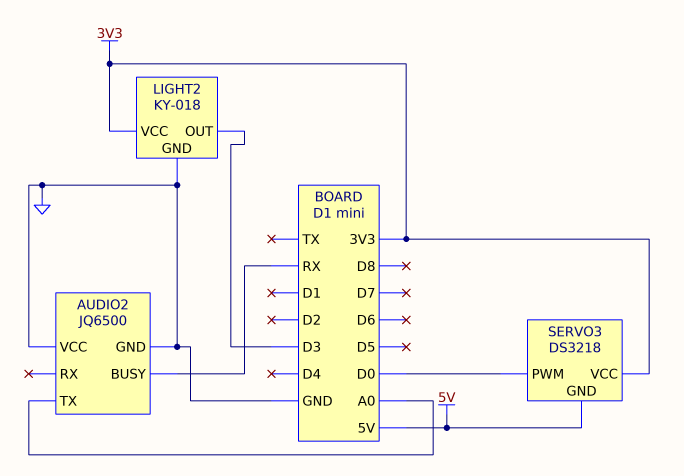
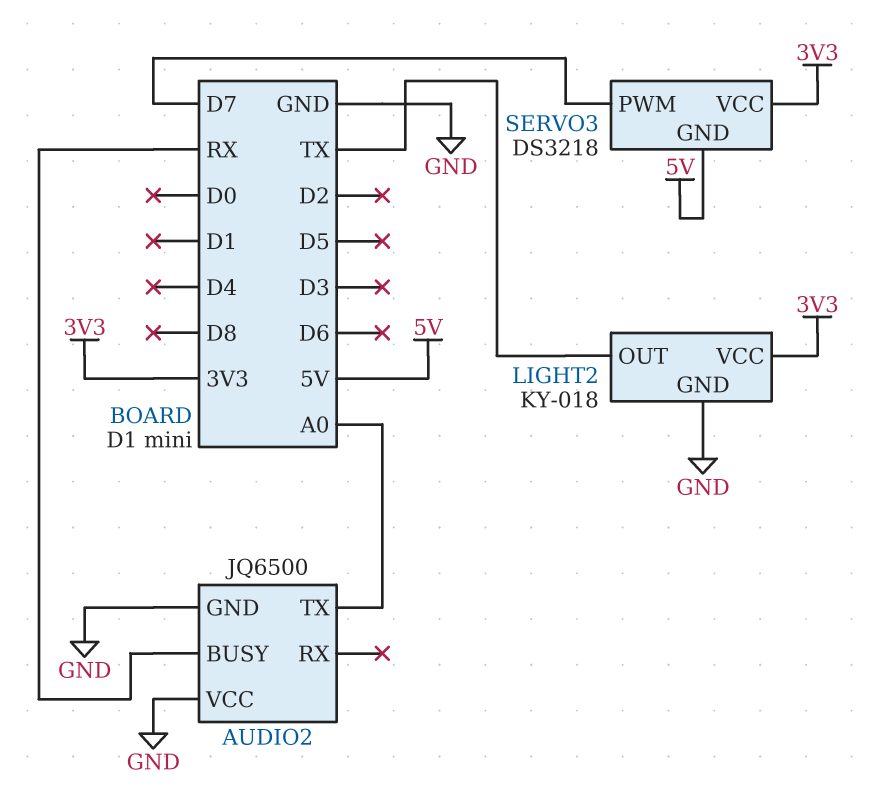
LIGHT2 pin OUT: D3 -> TX
SERVO3 pin PWM: D0 -> D7

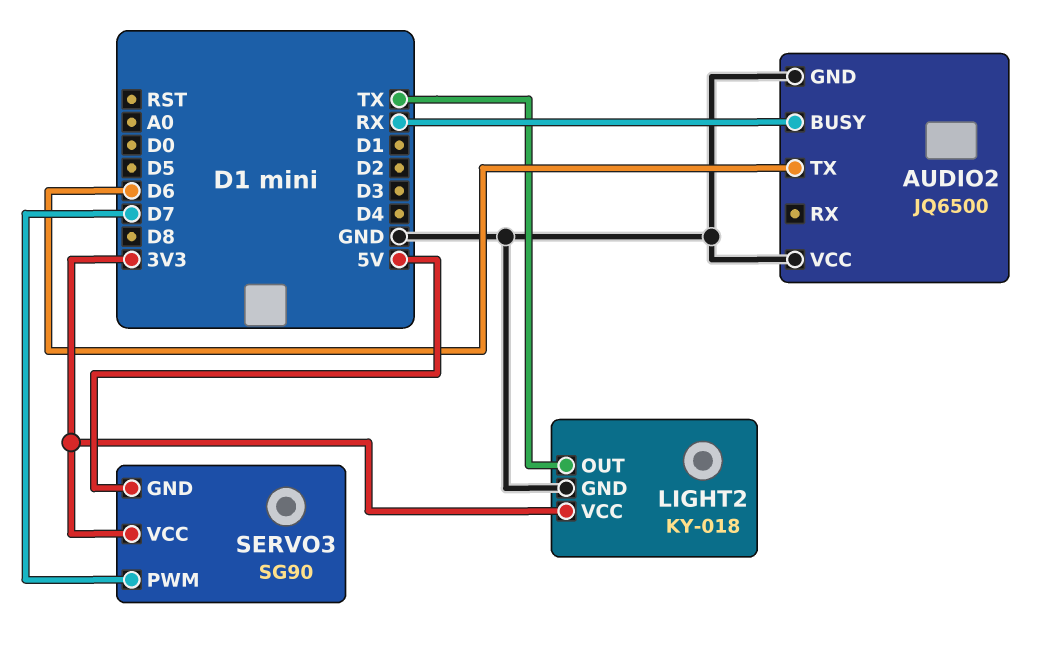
AUDIO2 pin TX: A0 -> D6
SERVO3: DS3218 -> SG90

